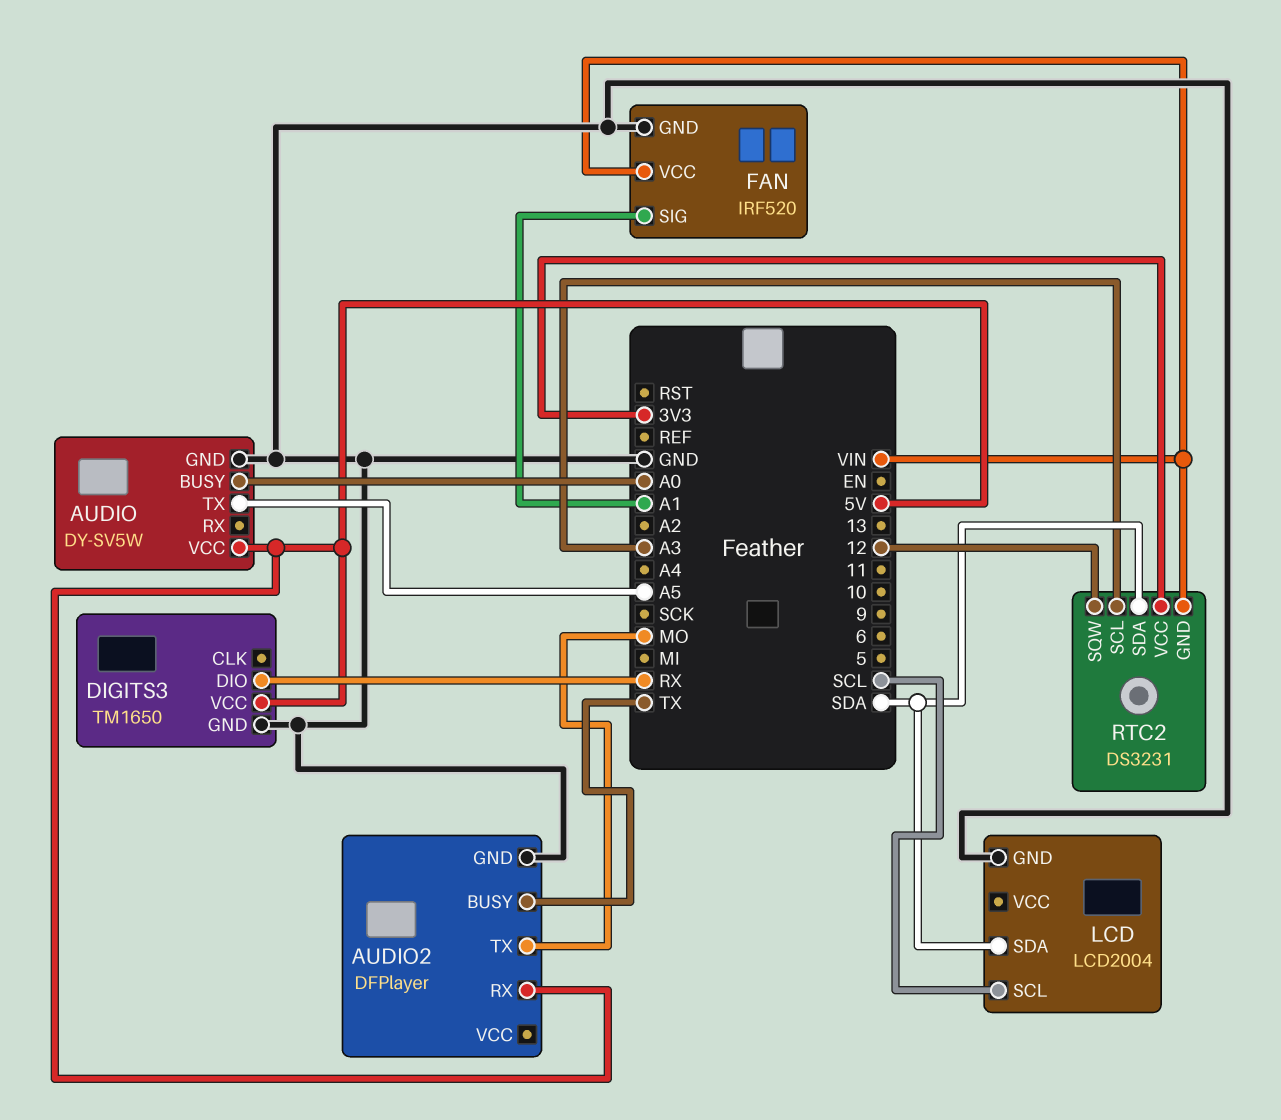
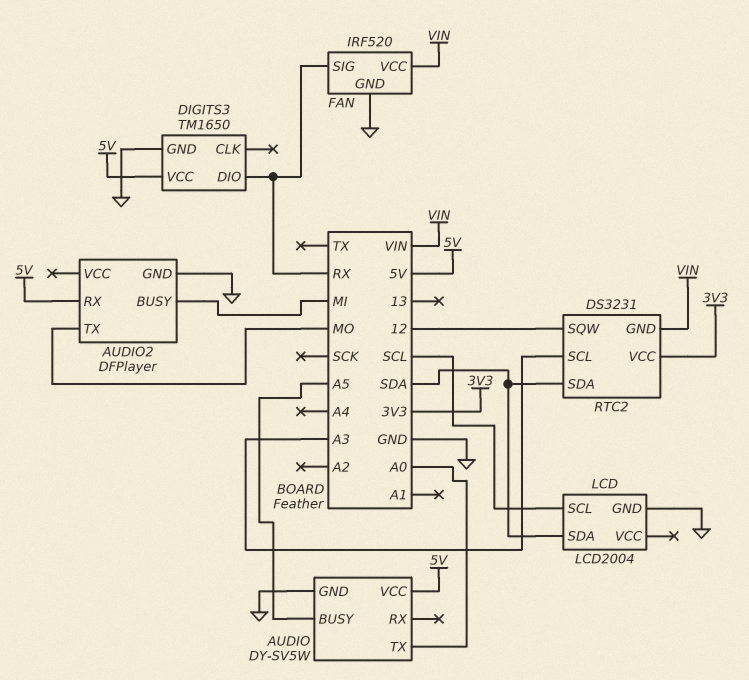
AUDIO pin BUSY: A0 -> A5
AUDIO pin TX: A5 -> A0
AUDIO2 pin BUSY: TX -> MI
FAN pin SIG: A1 -> RX

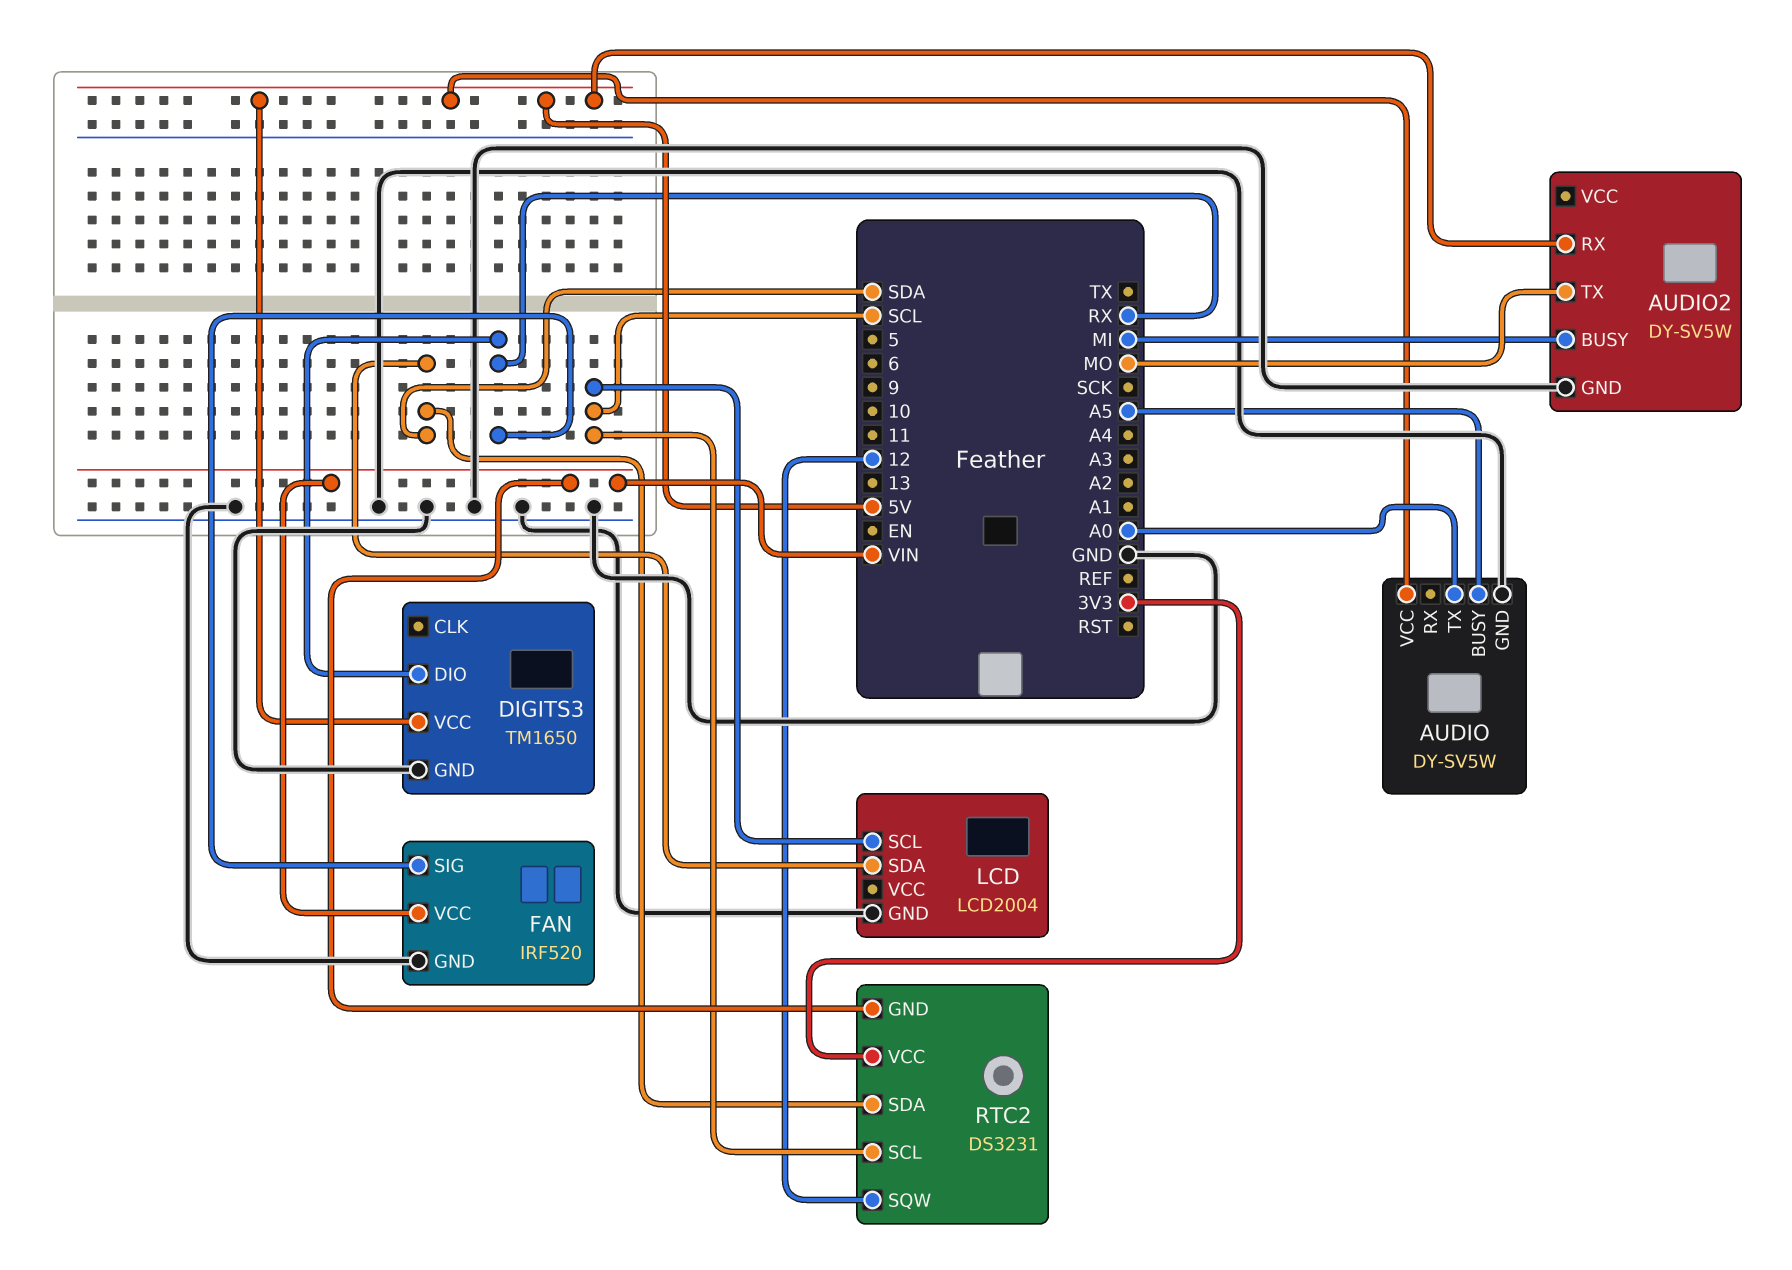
AUDIO2: DFPlayer -> DY-SV5W
RTC2 pin SCL: A3 -> SCL

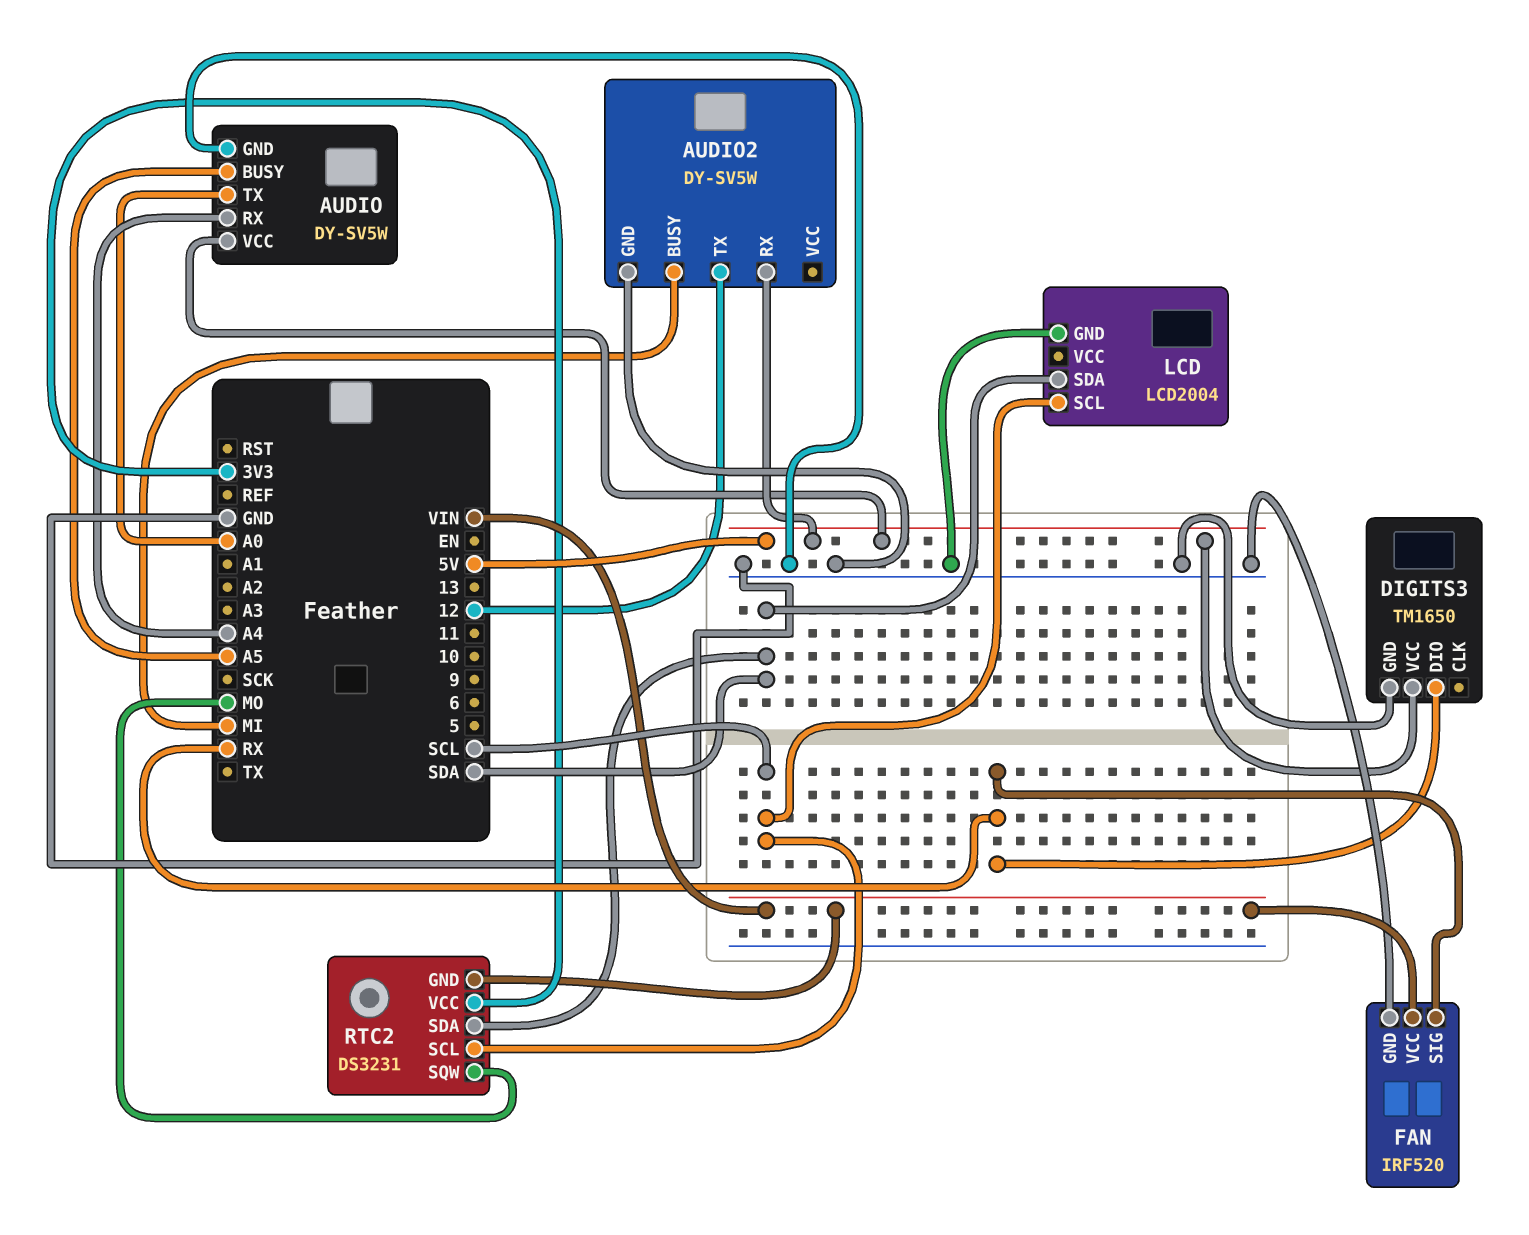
AUDIO pin RX: none -> A4
AUDIO2 pin TX: MO -> 12
RTC2 pin SQW: 12 -> MO

